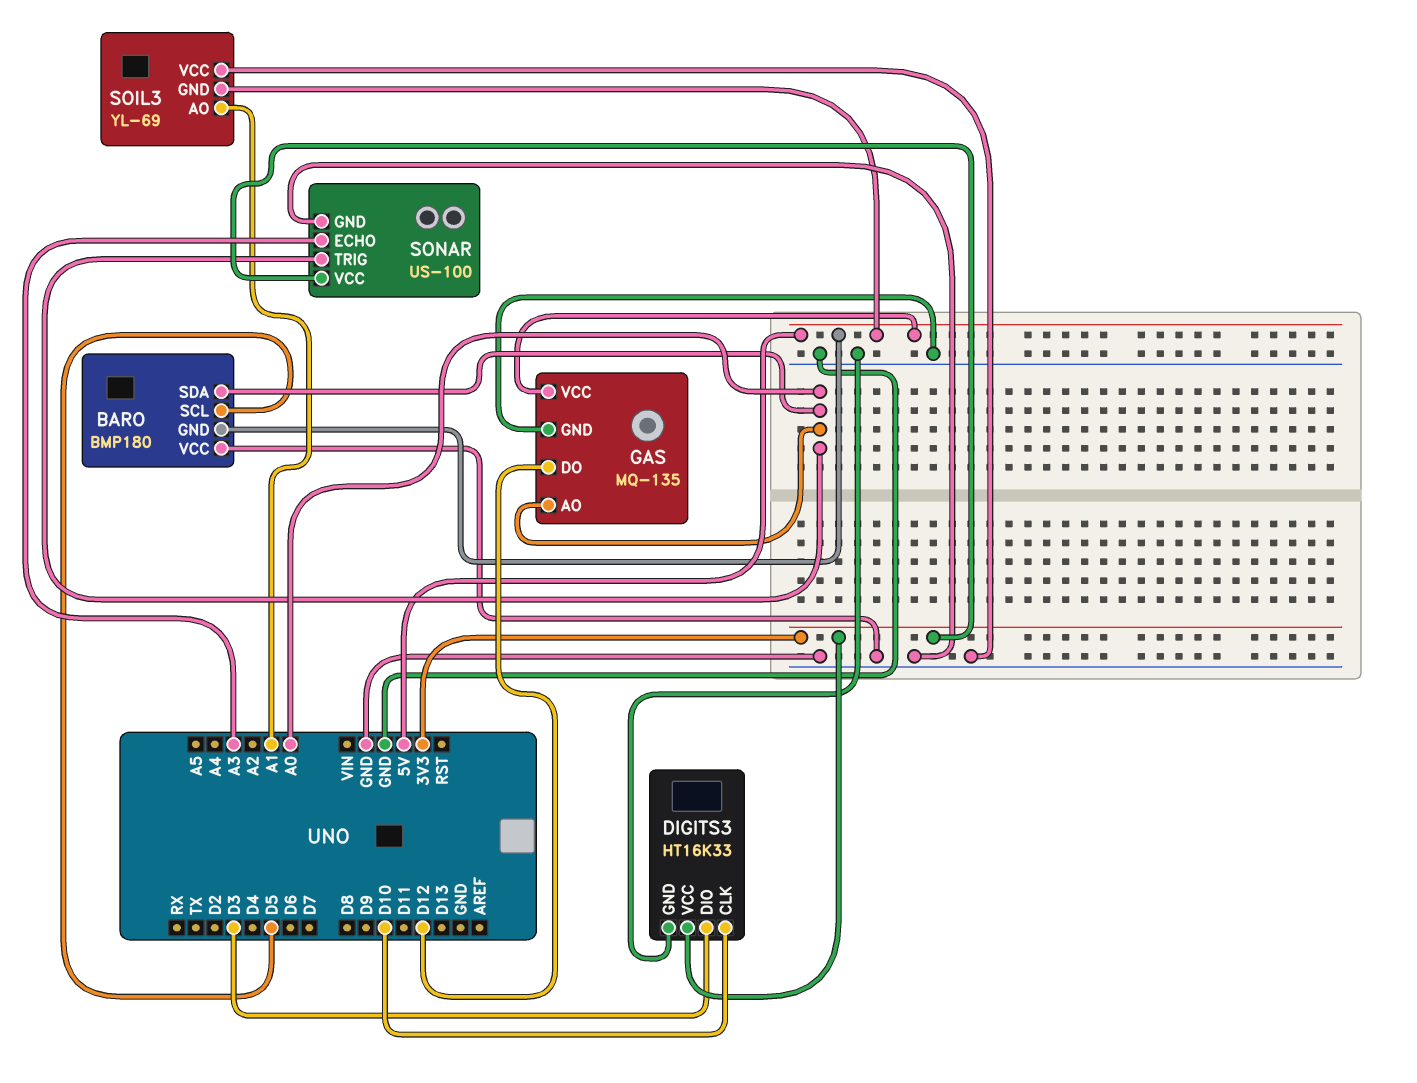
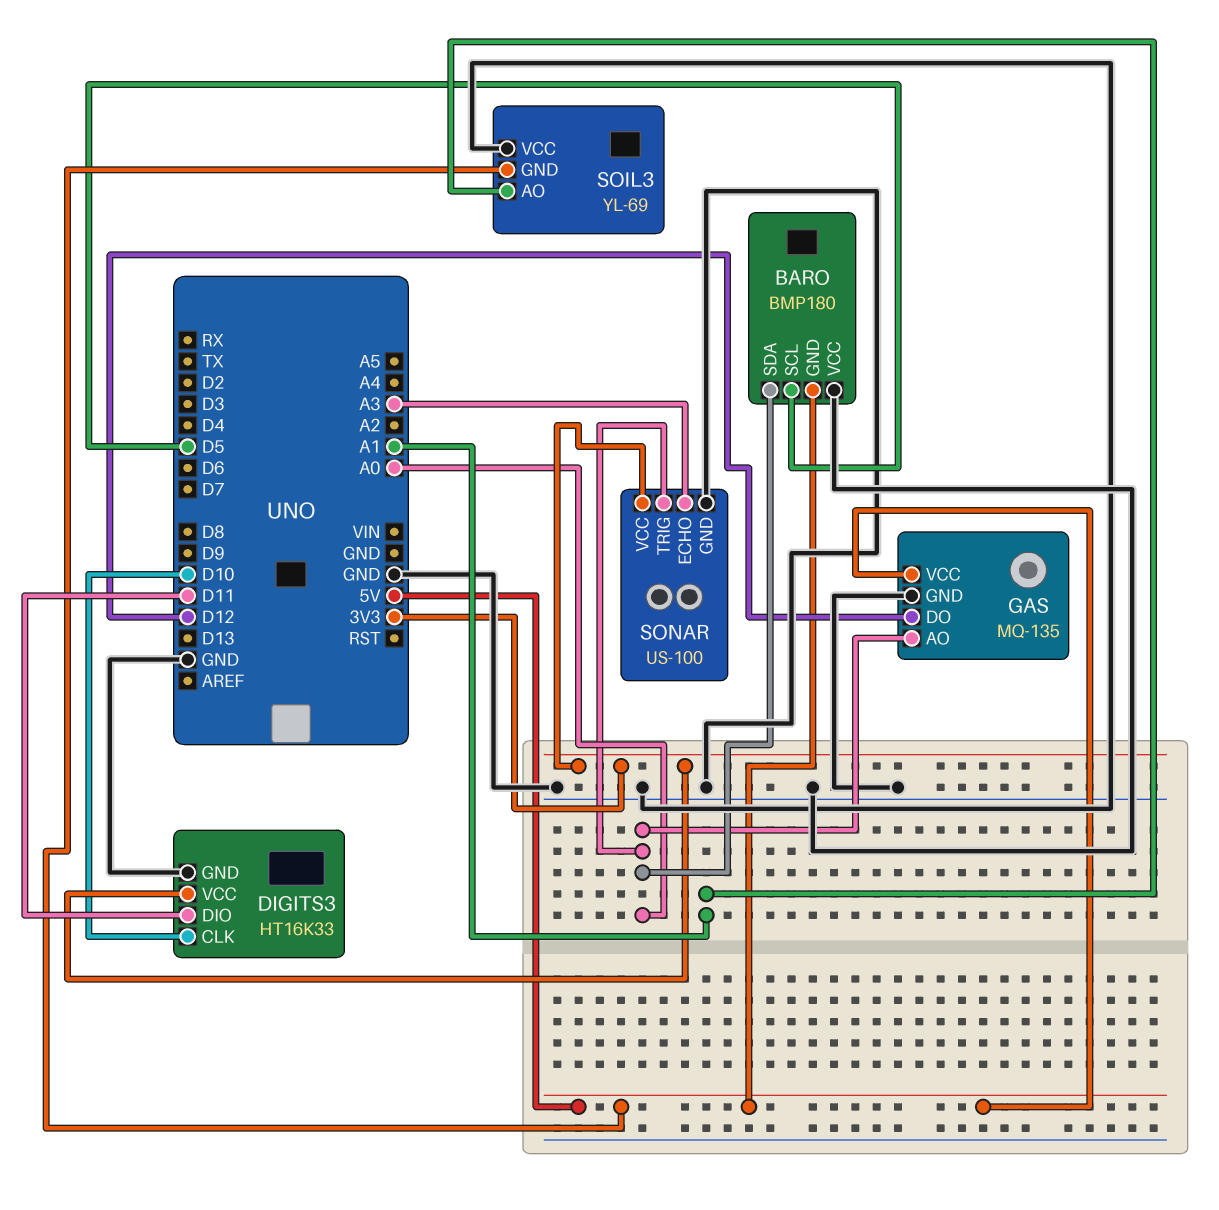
DIGITS3 pin DIO: D3 -> D11

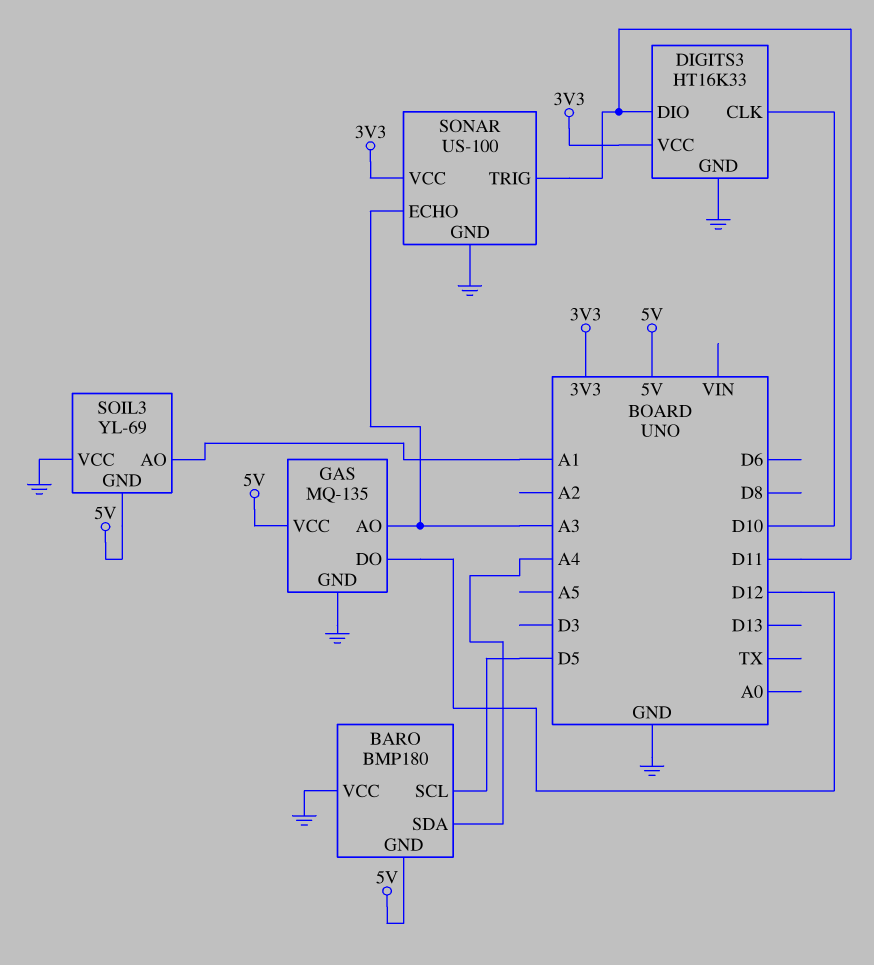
BARO pin SDA: A0 -> A4
GAS pin AO: A0 -> A3
SONAR pin TRIG: A0 -> D11

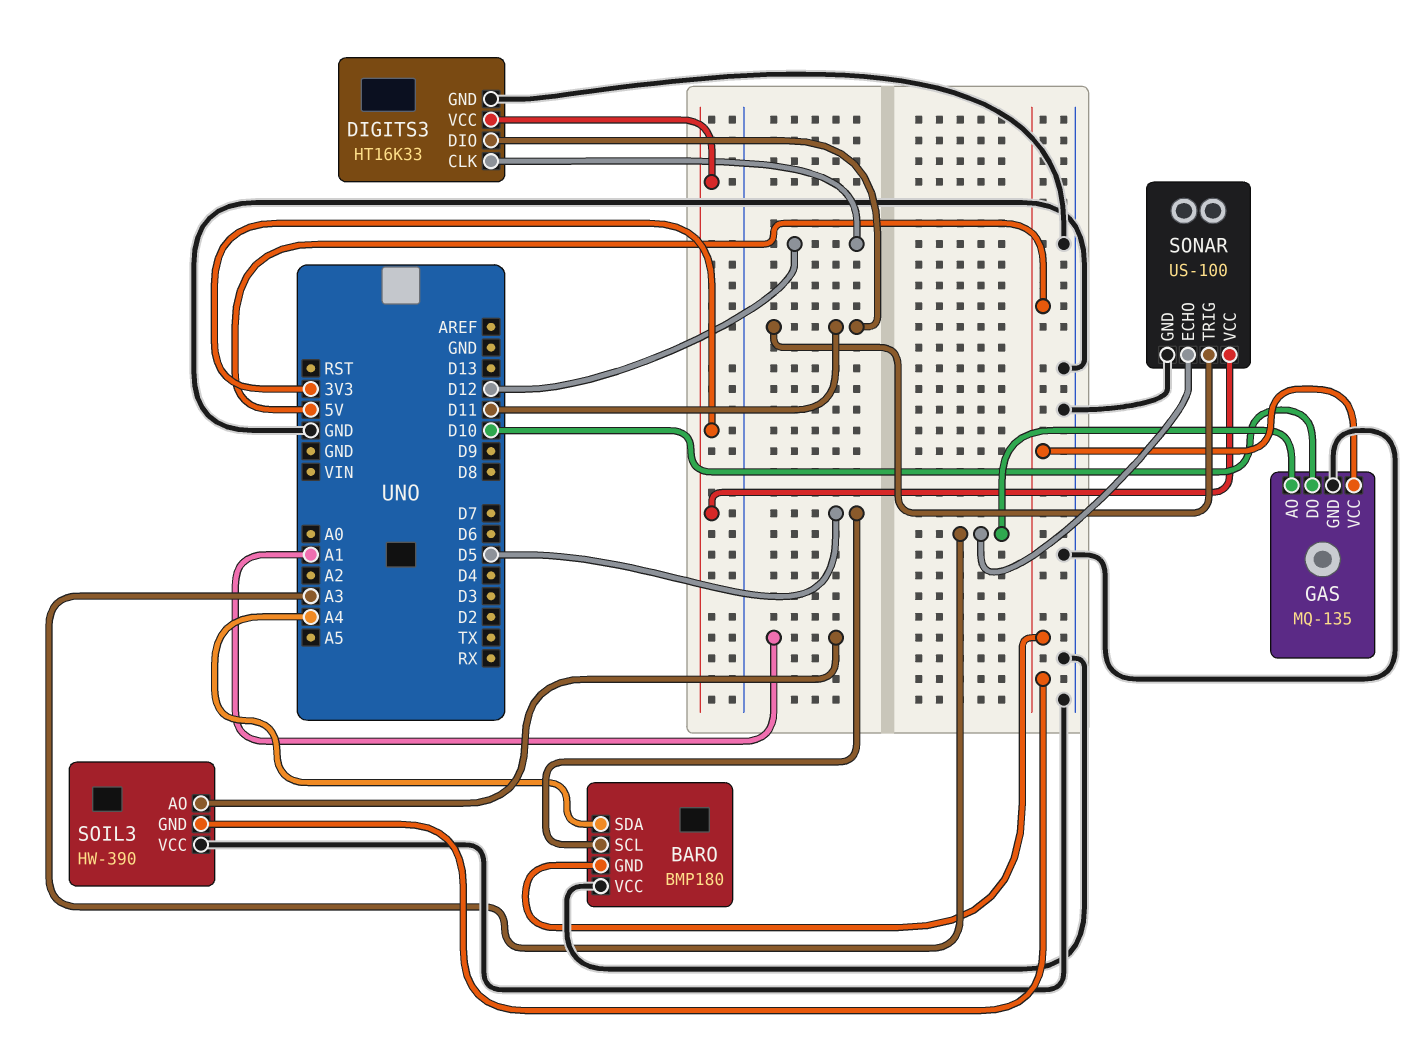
DIGITS3 pin CLK: D10 -> D12
GAS pin DO: D12 -> D10
SOIL3: YL-69 -> HW-390

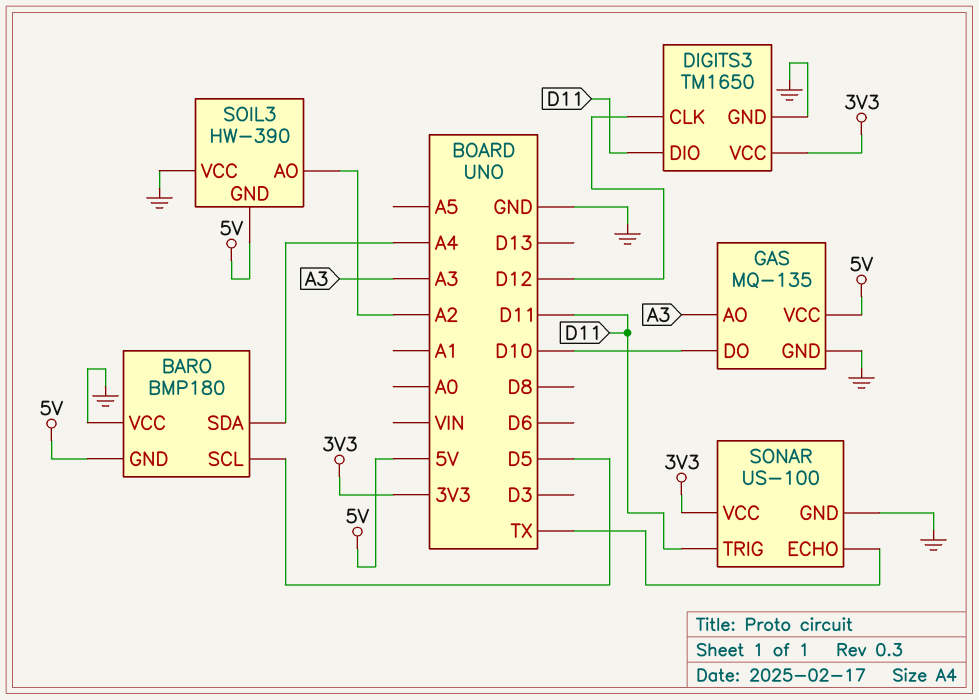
DIGITS3: HT16K33 -> TM1650
SOIL3 pin AO: A1 -> A2
SONAR pin ECHO: A3 -> TX

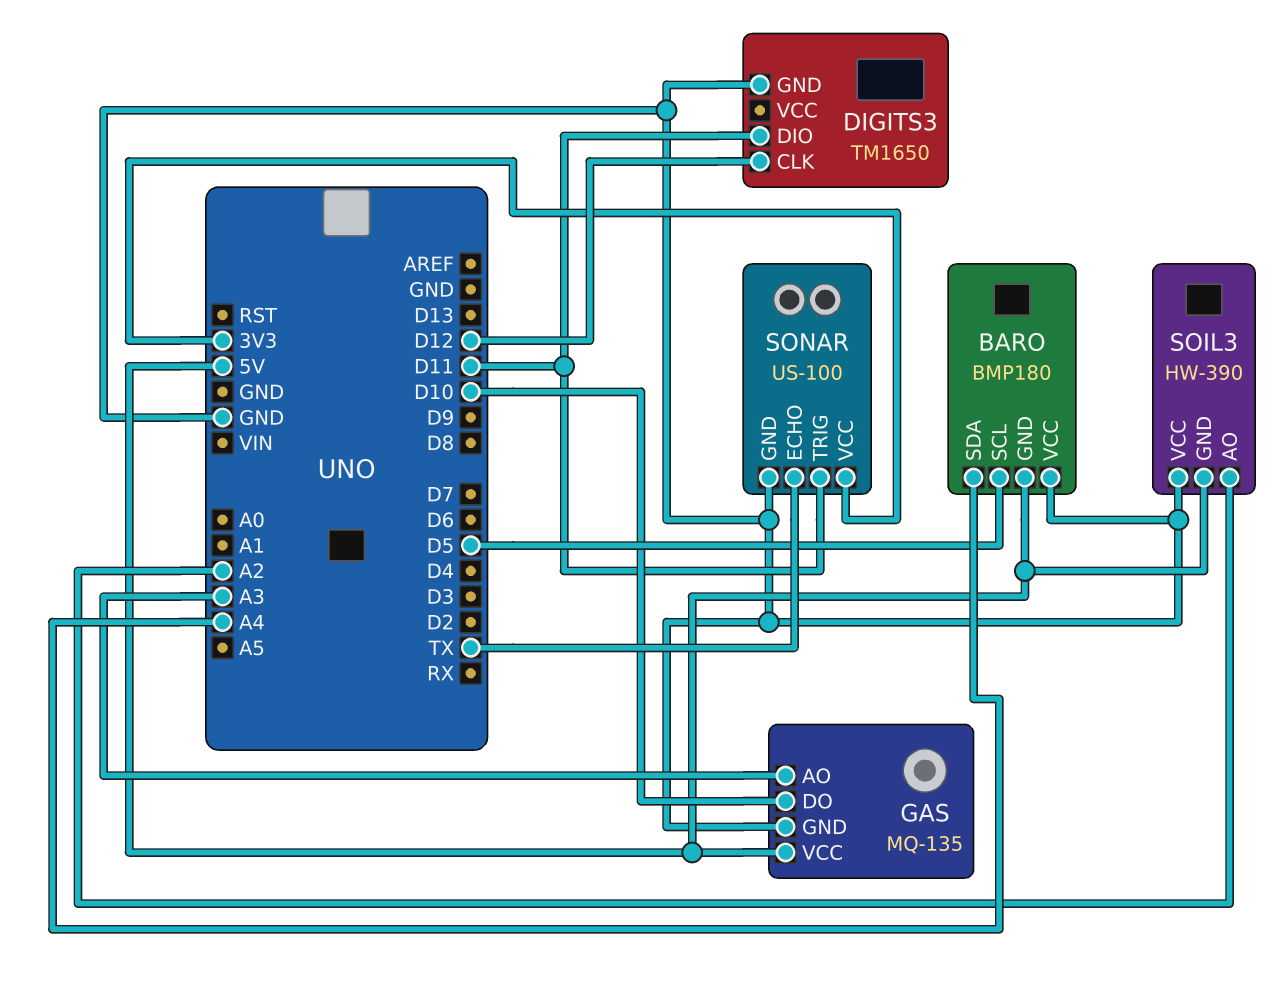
DIGITS3 pin VCC: 3V3 -> none

